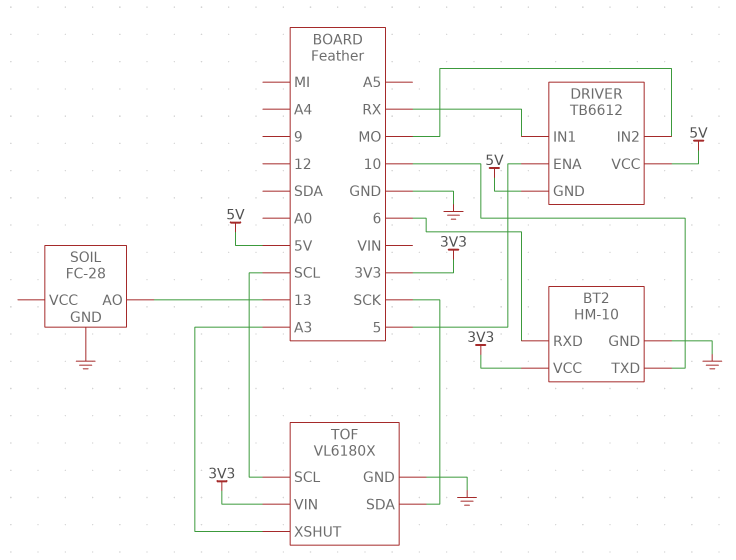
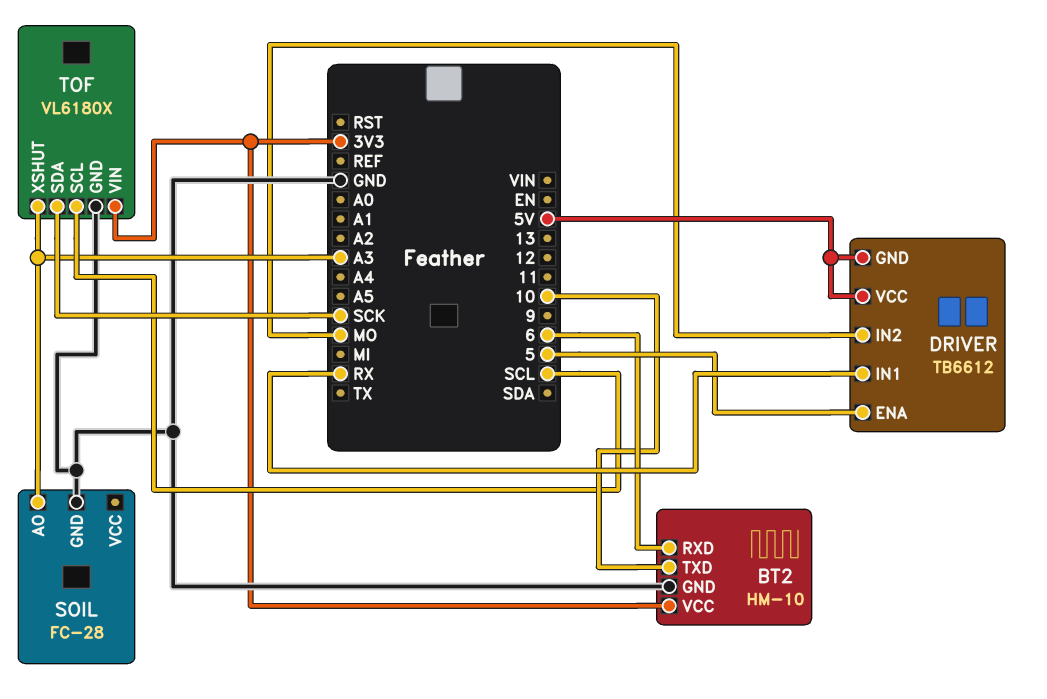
SOIL pin AO: 13 -> A3

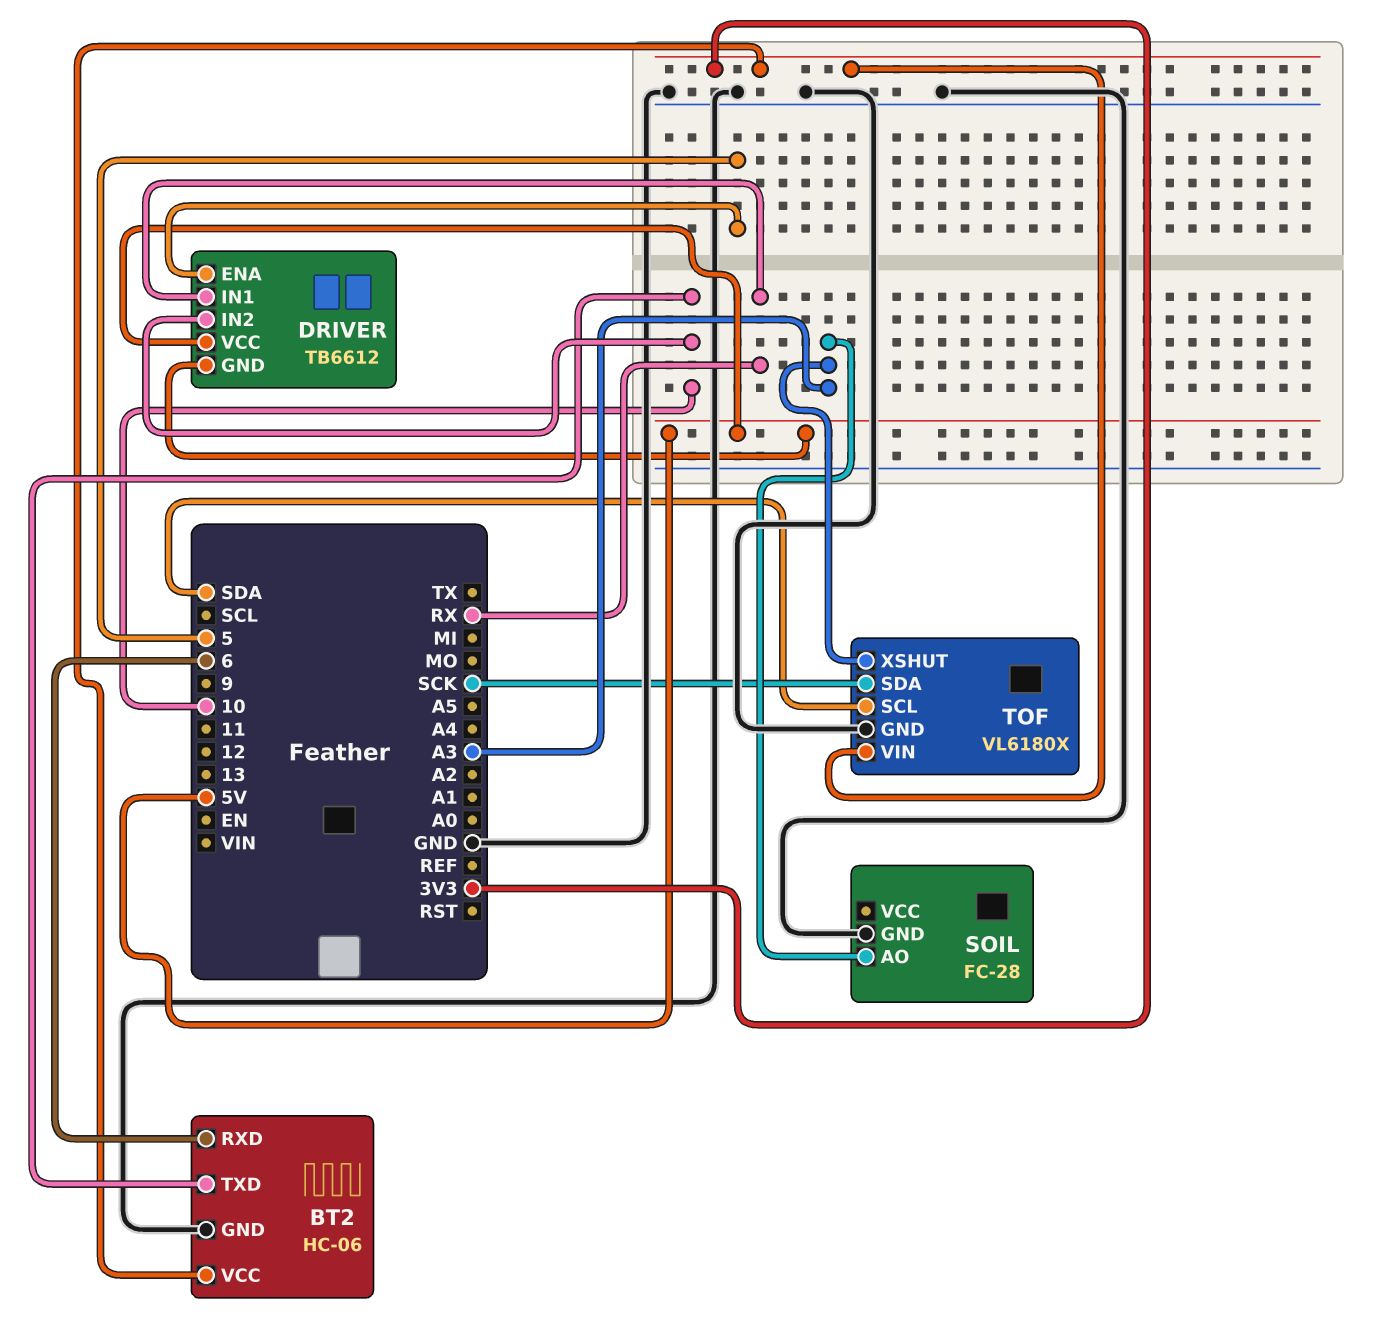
BT2: HM-10 -> HC-06
DRIVER pin IN2: MO -> 10
TOF pin SCL: SCL -> SDA

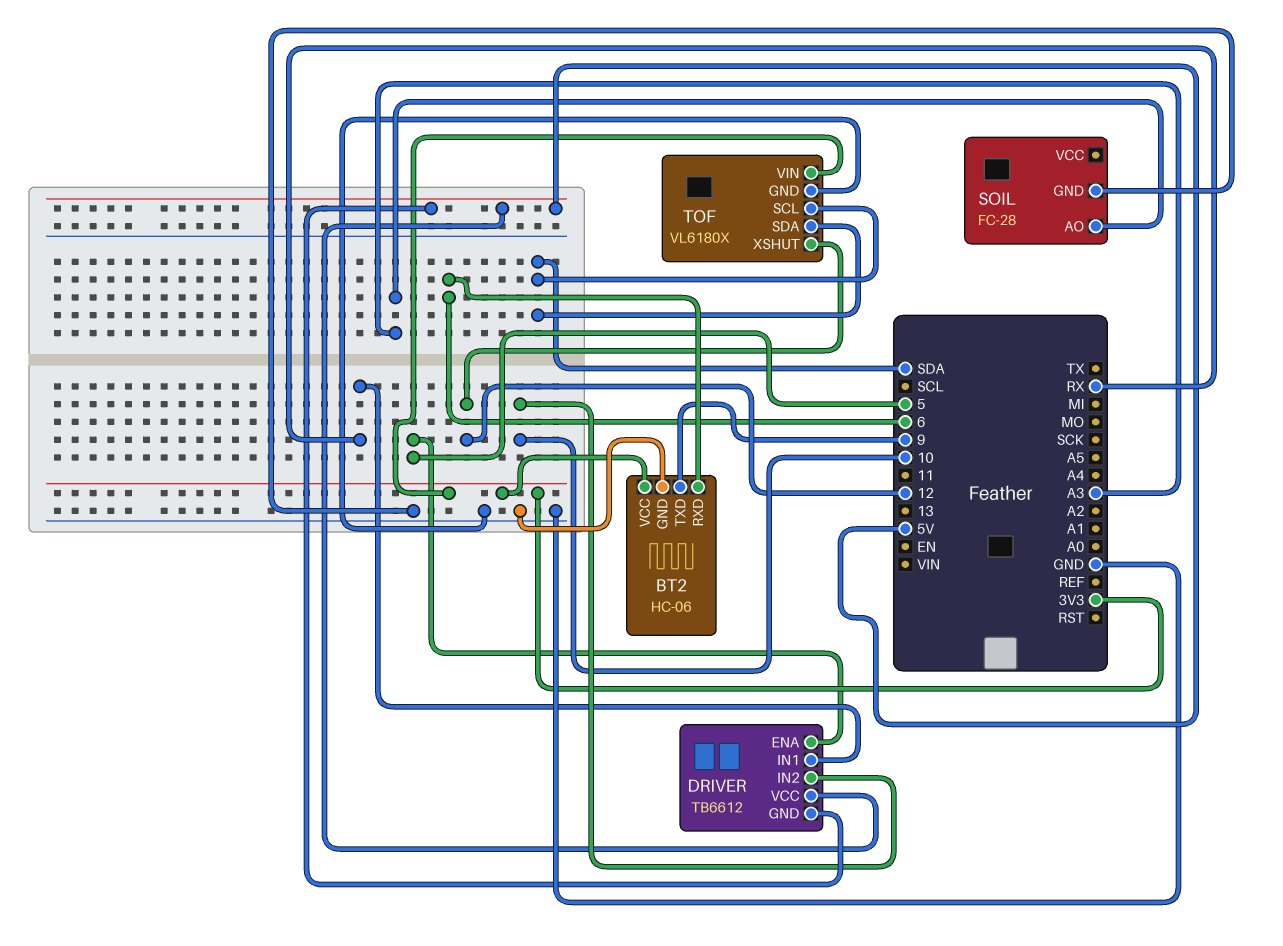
BT2 pin TXD: 10 -> 9
TOF pin SDA: SCK -> SDA
TOF pin XSHUT: A3 -> 12

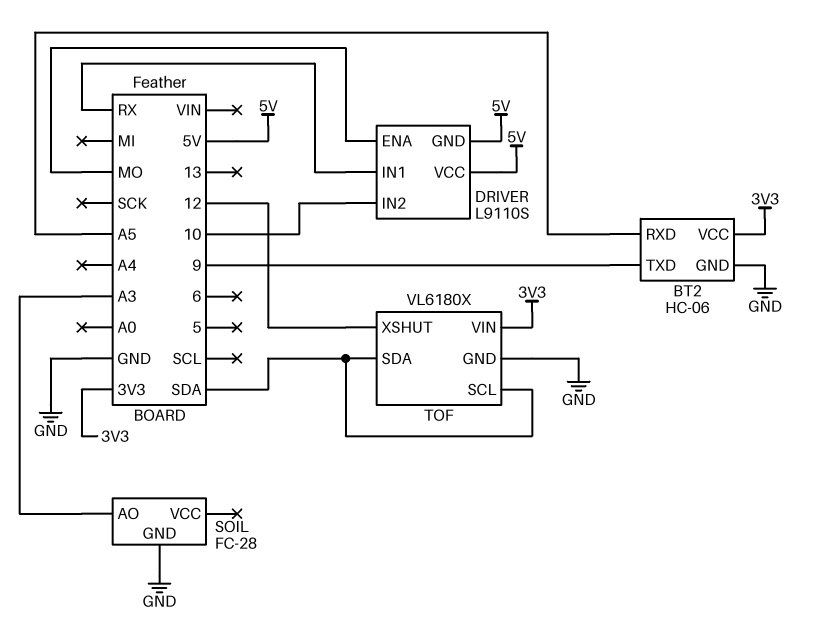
BT2 pin RXD: 6 -> A5
DRIVER: TB6612 -> L9110S
DRIVER pin ENA: 5 -> MO

